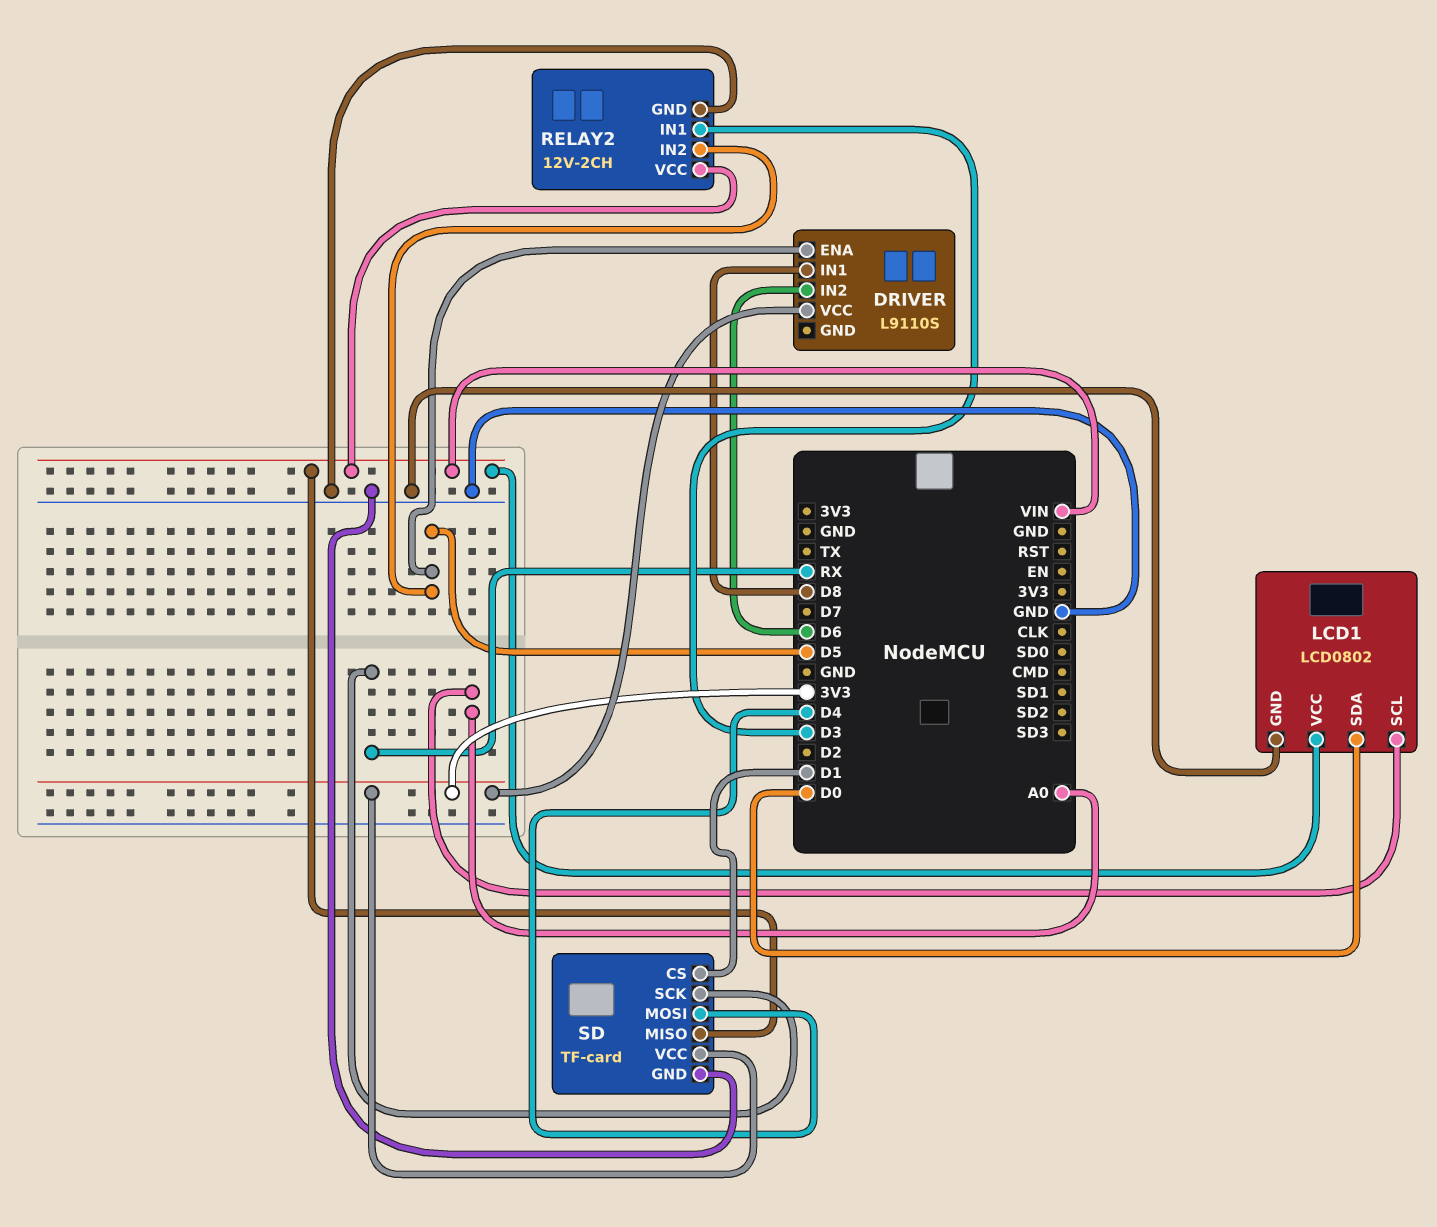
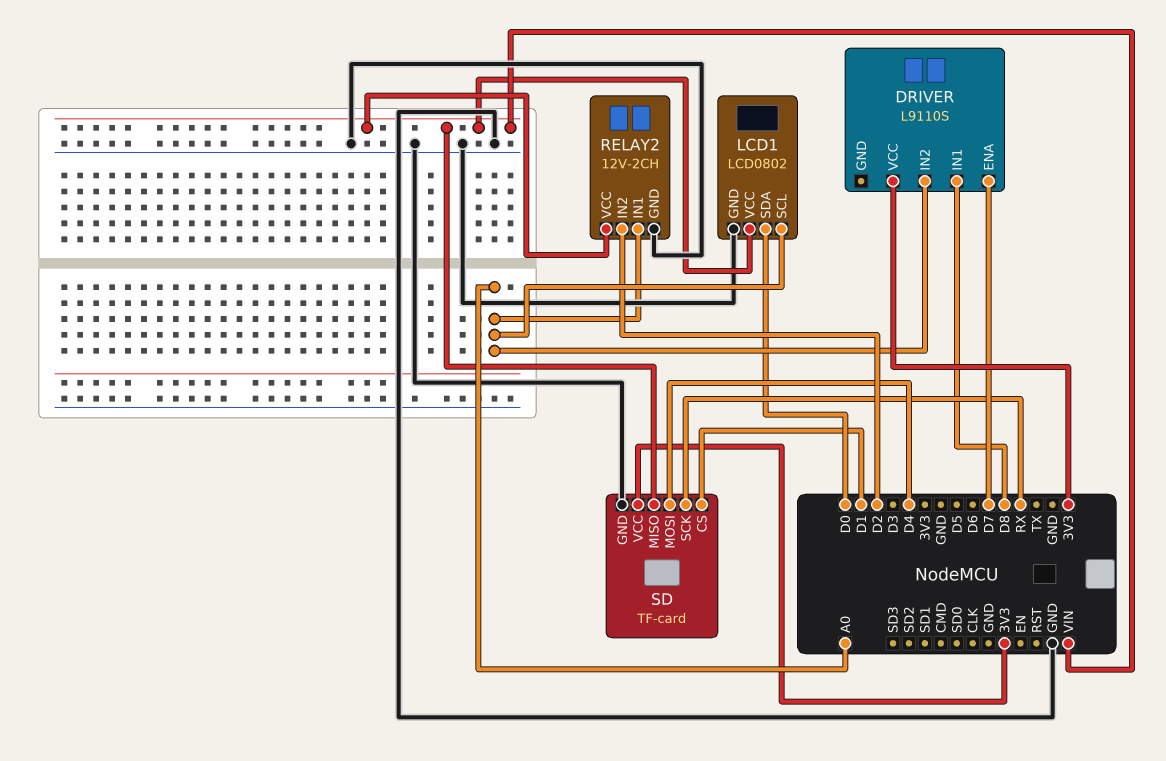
DRIVER pin ENA: D5 -> D7
DRIVER pin IN2: D6 -> A0
RELAY2 pin IN1: D3 -> A0
RELAY2 pin IN2: D5 -> D2

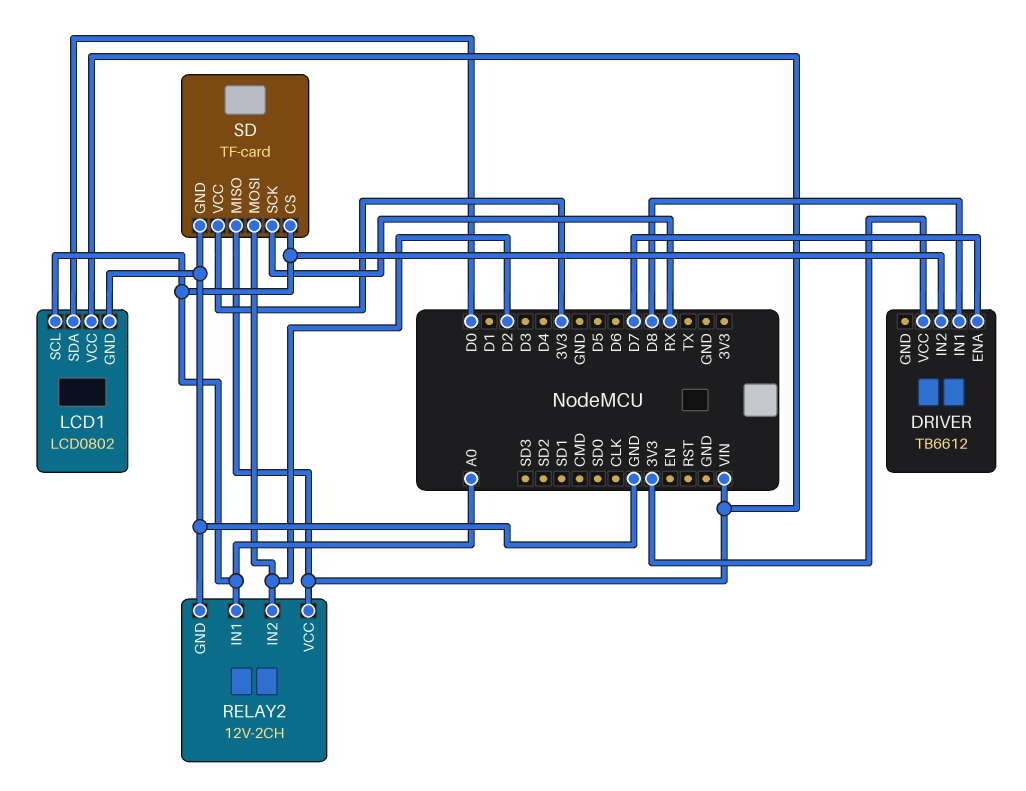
DRIVER: L9110S -> TB6612
SD pin CS: D1 -> A0
SD pin MOSI: D4 -> D2

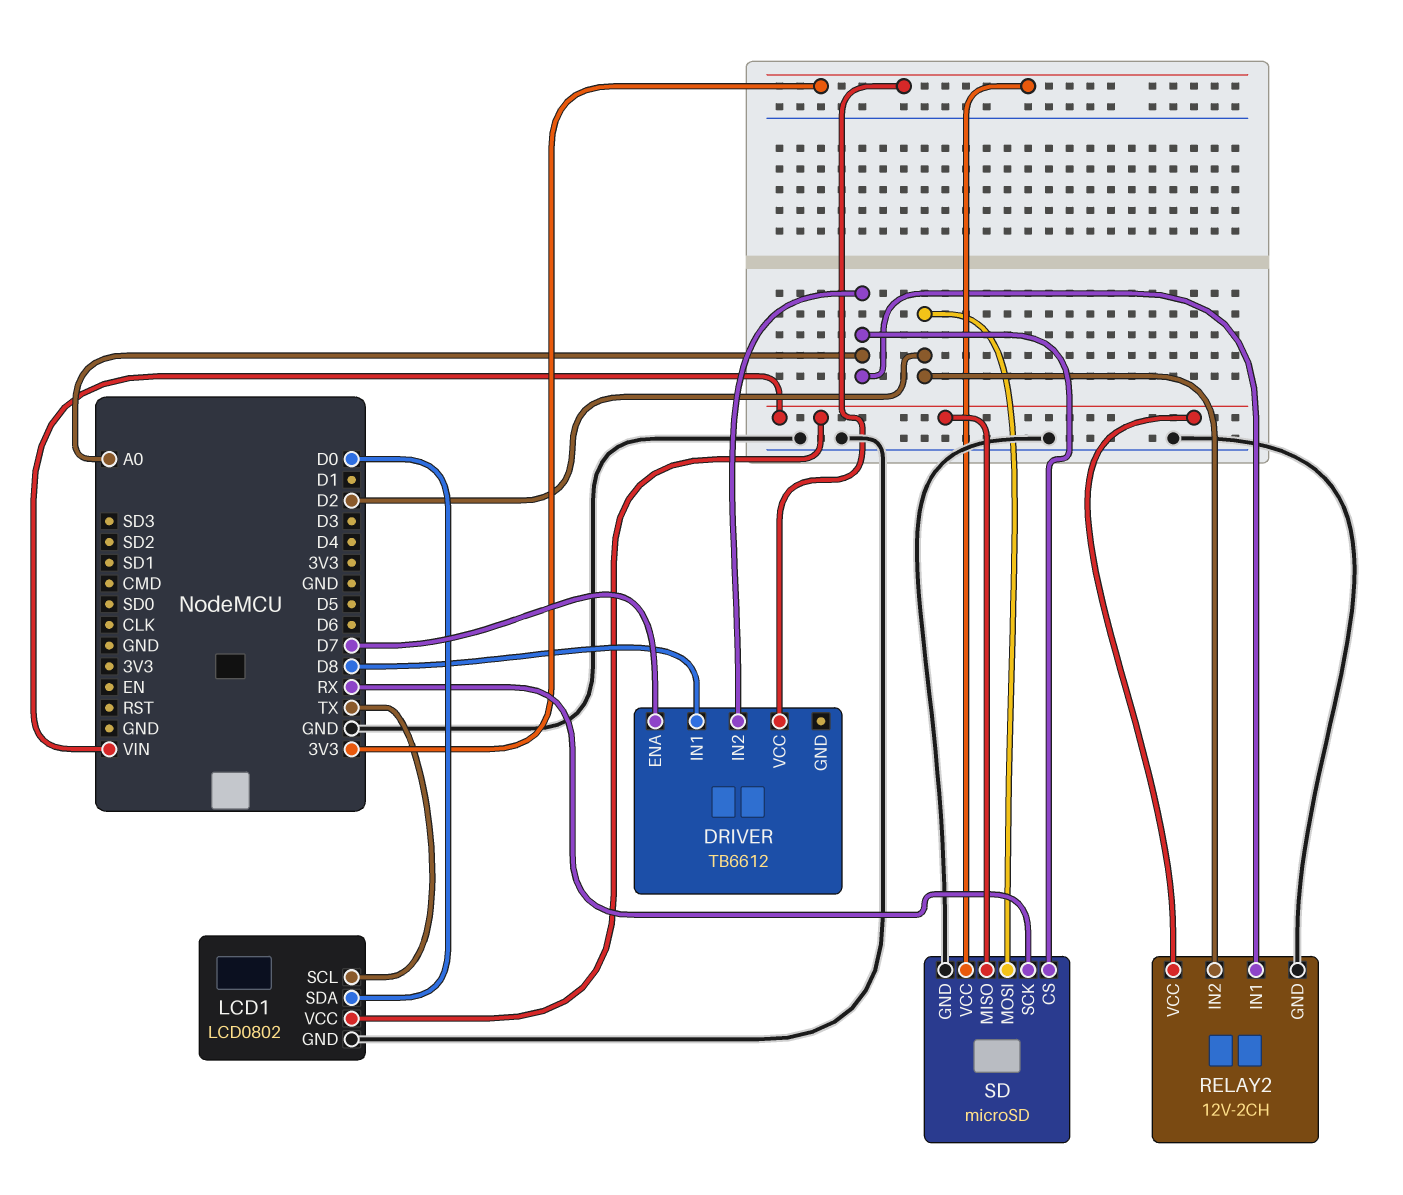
LCD1 pin SCL: A0 -> TX
SD: TF-card -> microSD

